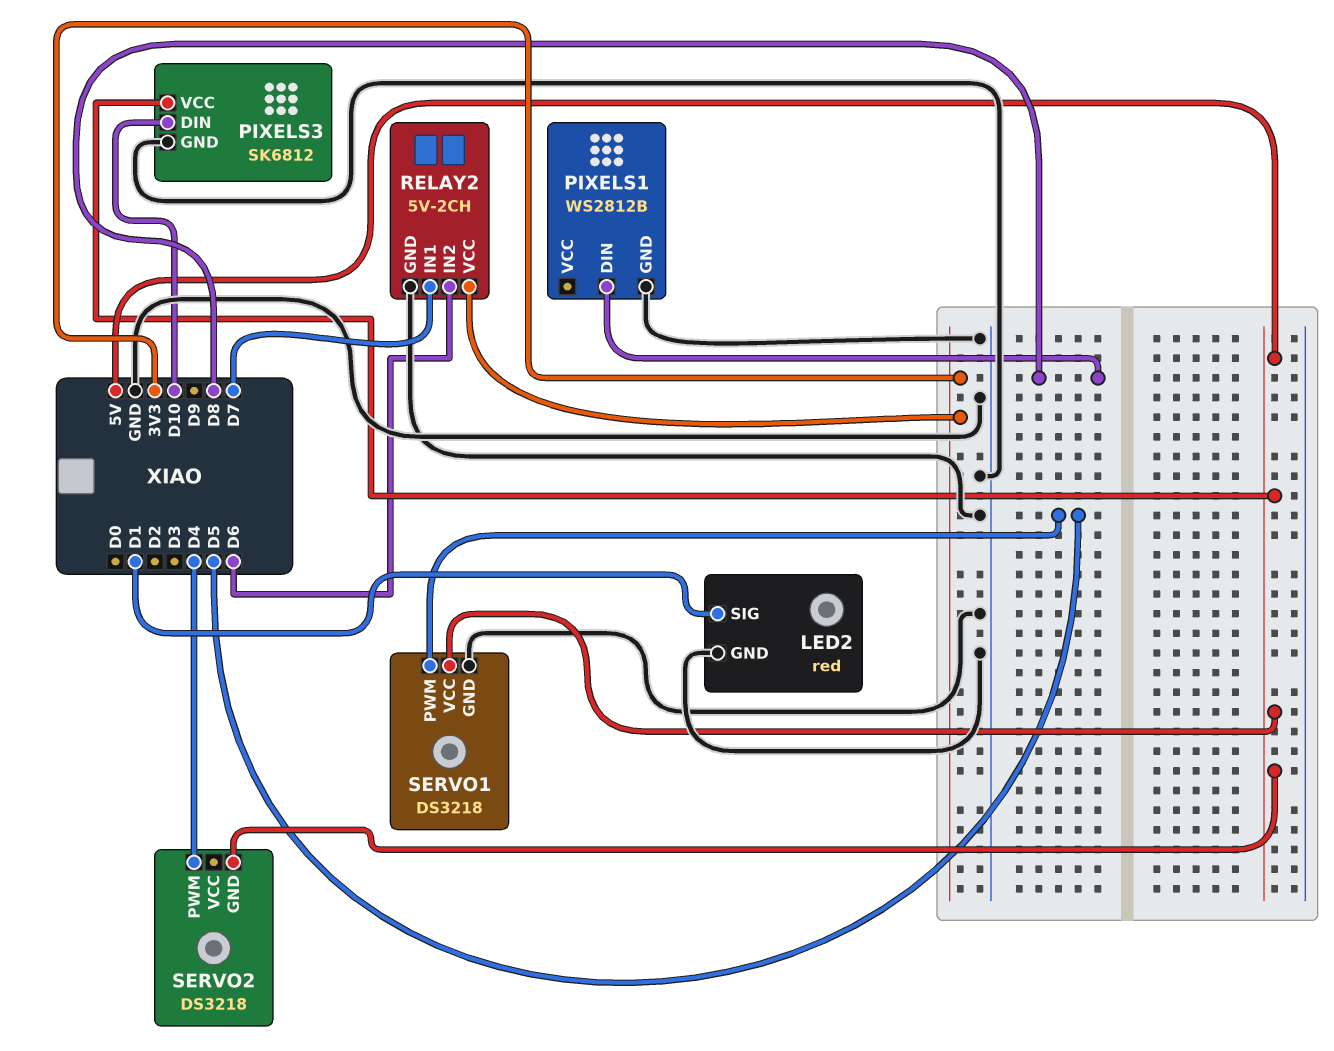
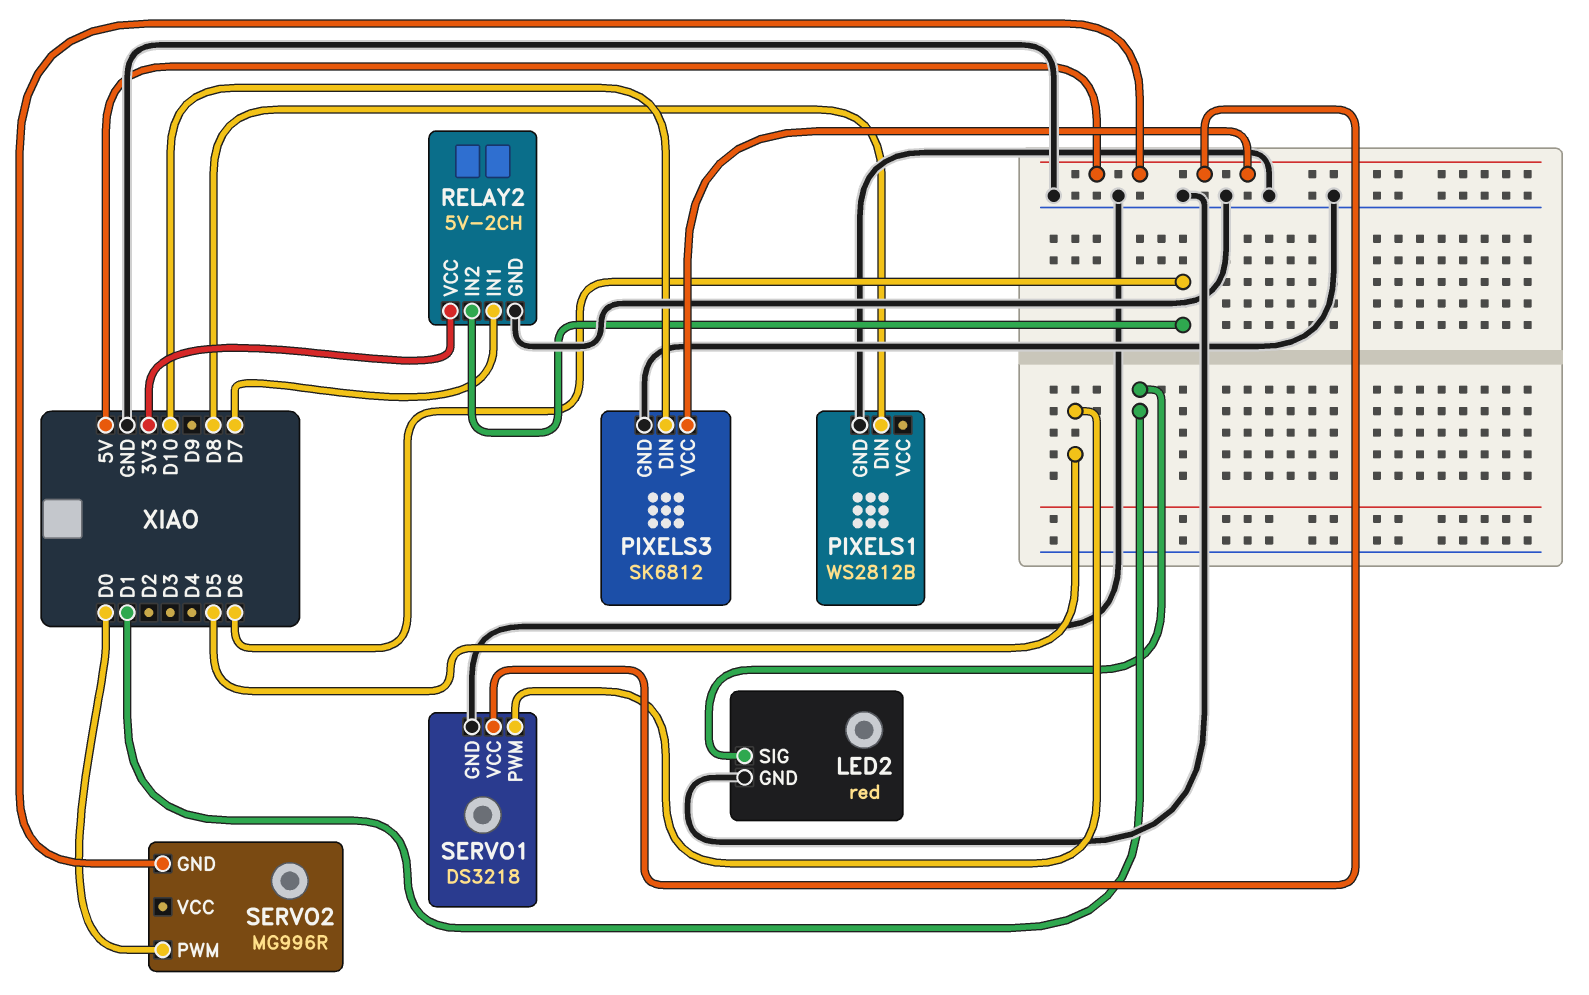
SERVO2: DS3218 -> MG996R
SERVO2 pin PWM: D4 -> D0

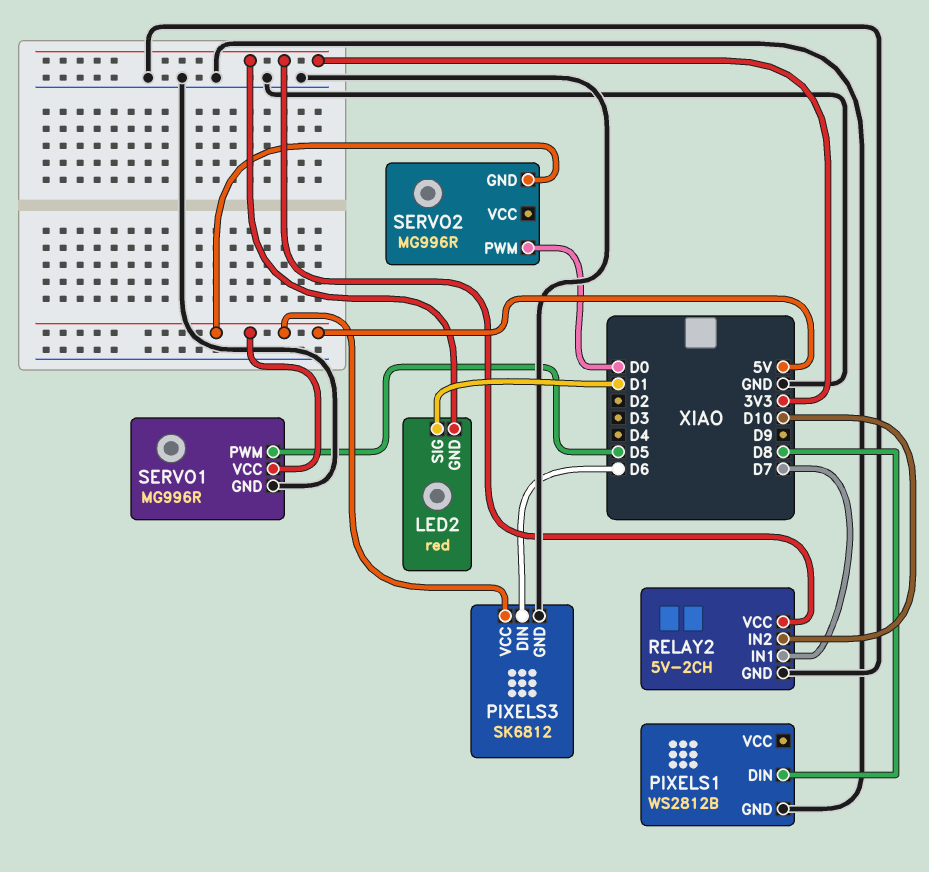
LED2 pin GND: GND -> 3V3
PIXELS3 pin DIN: D10 -> D6
RELAY2 pin IN2: D6 -> D10
SERVO1: DS3218 -> MG996R

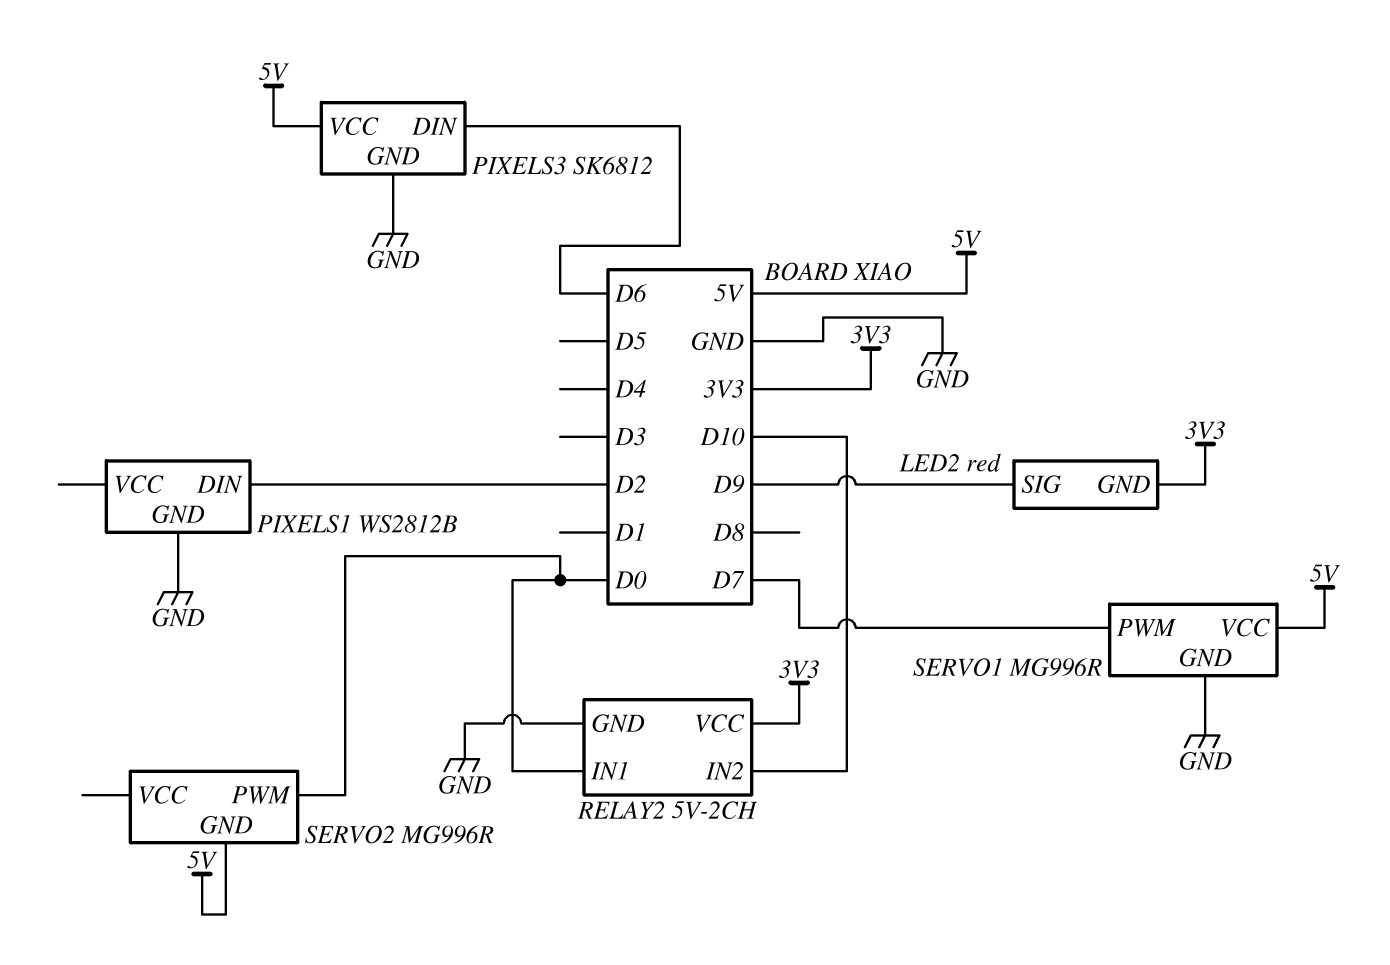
LED2 pin SIG: D1 -> D9
PIXELS1 pin DIN: D8 -> D2
RELAY2 pin IN1: D7 -> D0
SERVO1 pin PWM: D5 -> D7

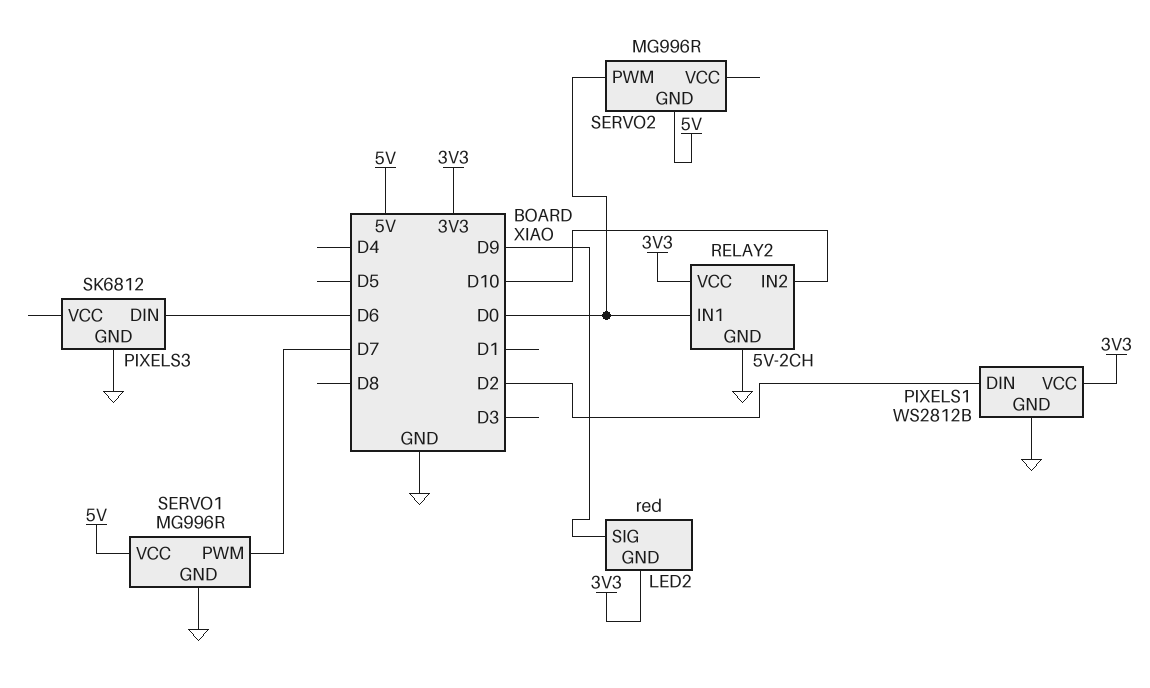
PIXELS1 pin VCC: none -> 3V3
PIXELS3 pin VCC: 5V -> none

